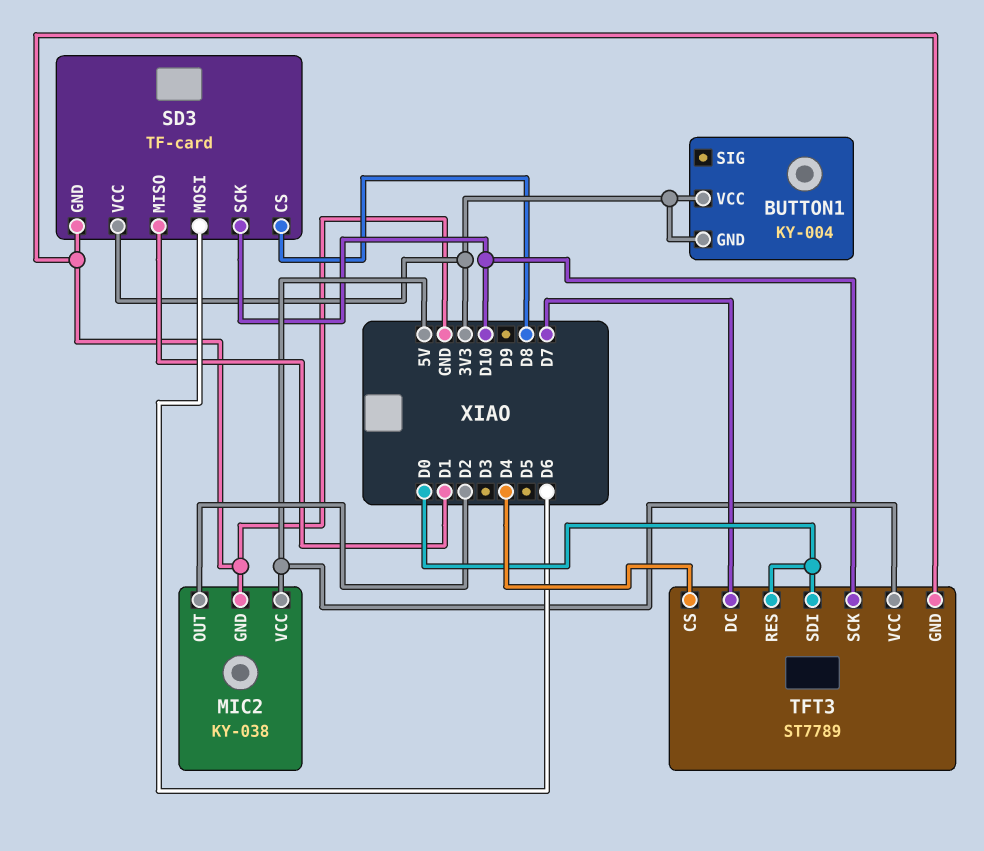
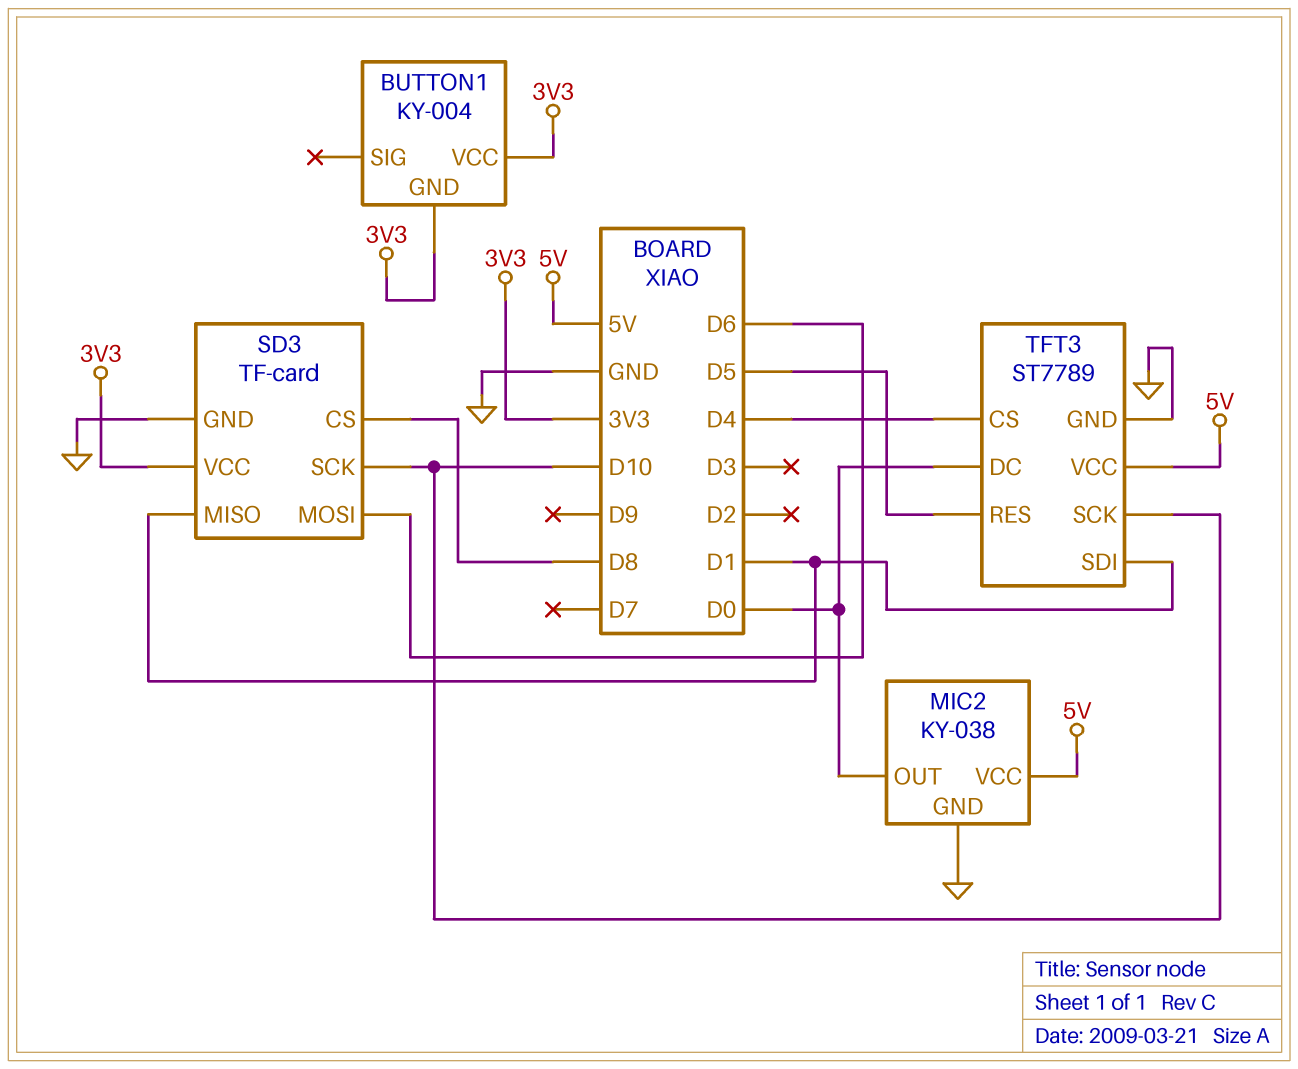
MIC2 pin OUT: D2 -> D0
TFT3 pin DC: D7 -> D0
TFT3 pin RES: D0 -> D5
TFT3 pin SDI: D0 -> D1

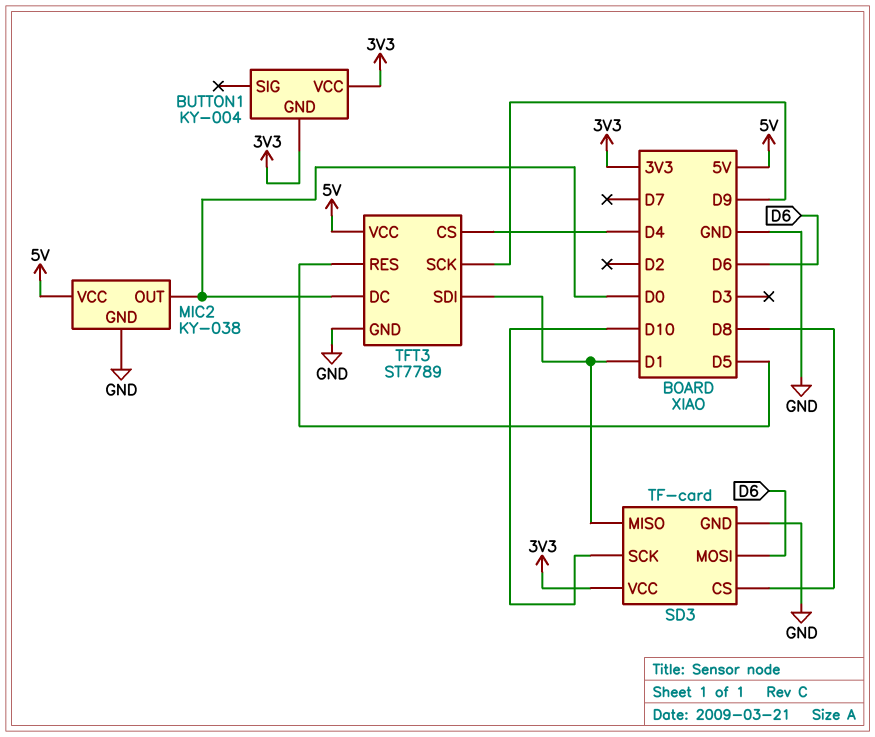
TFT3 pin SCK: D10 -> D9

